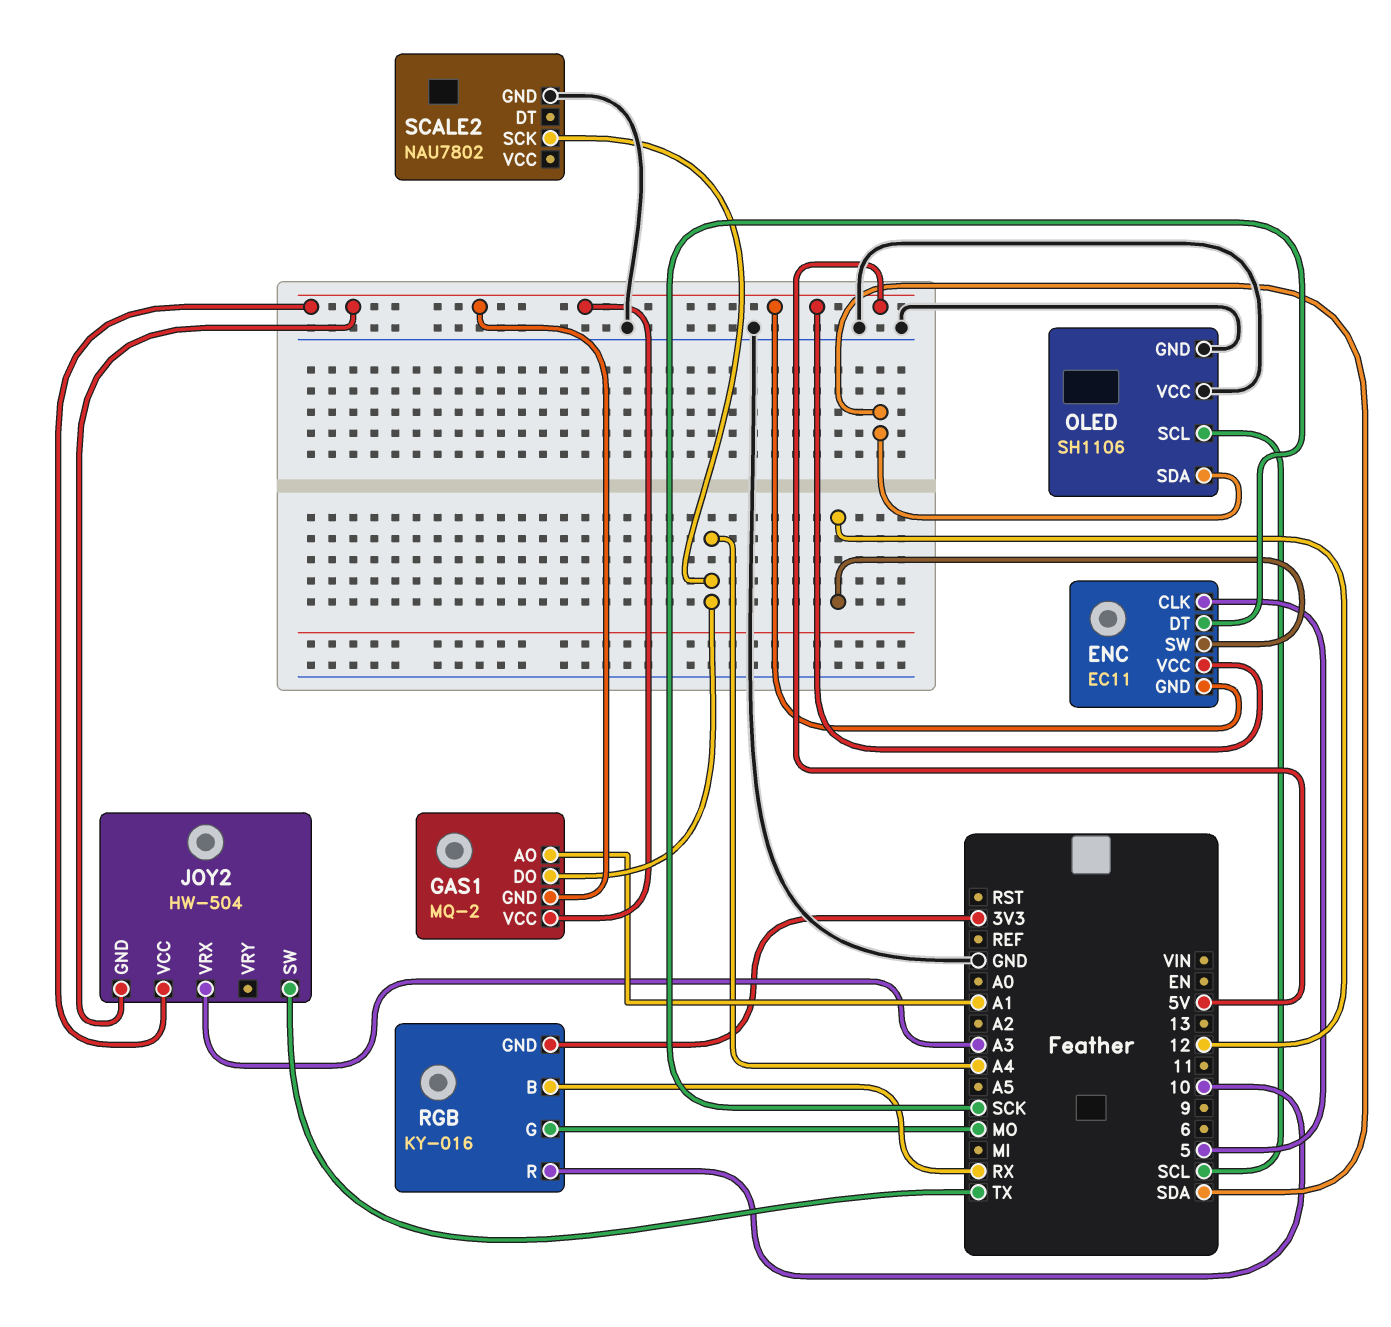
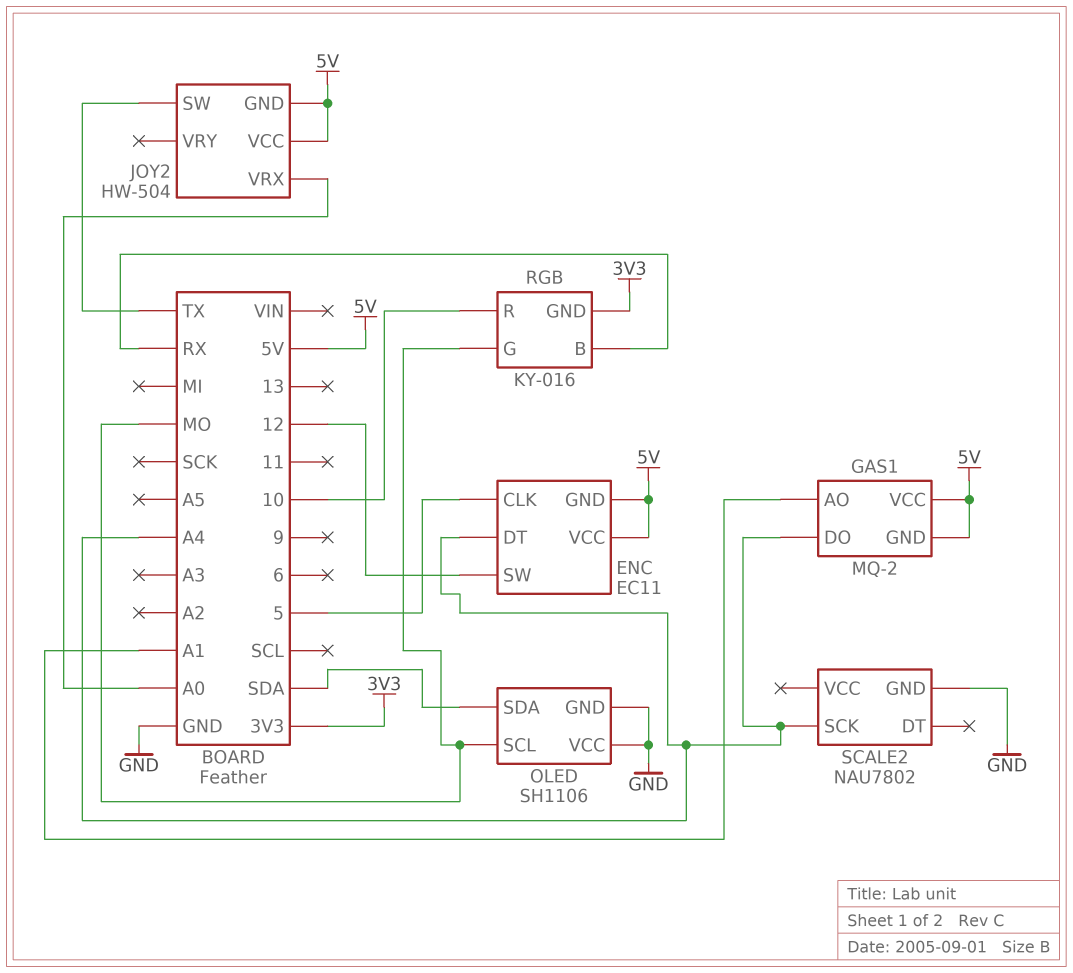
ENC pin DT: SCK -> A4
JOY2 pin VRX: A3 -> A0
OLED pin SCL: SCL -> MO

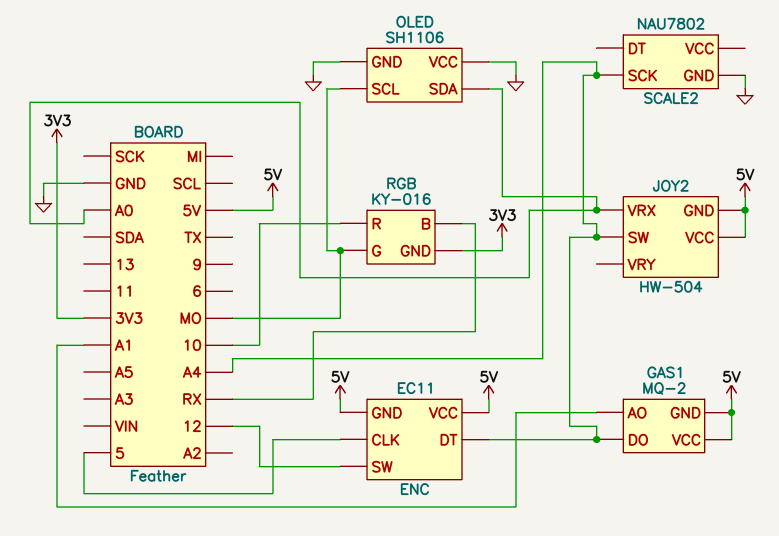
JOY2 pin SW: TX -> A4
OLED pin SDA: SDA -> A0

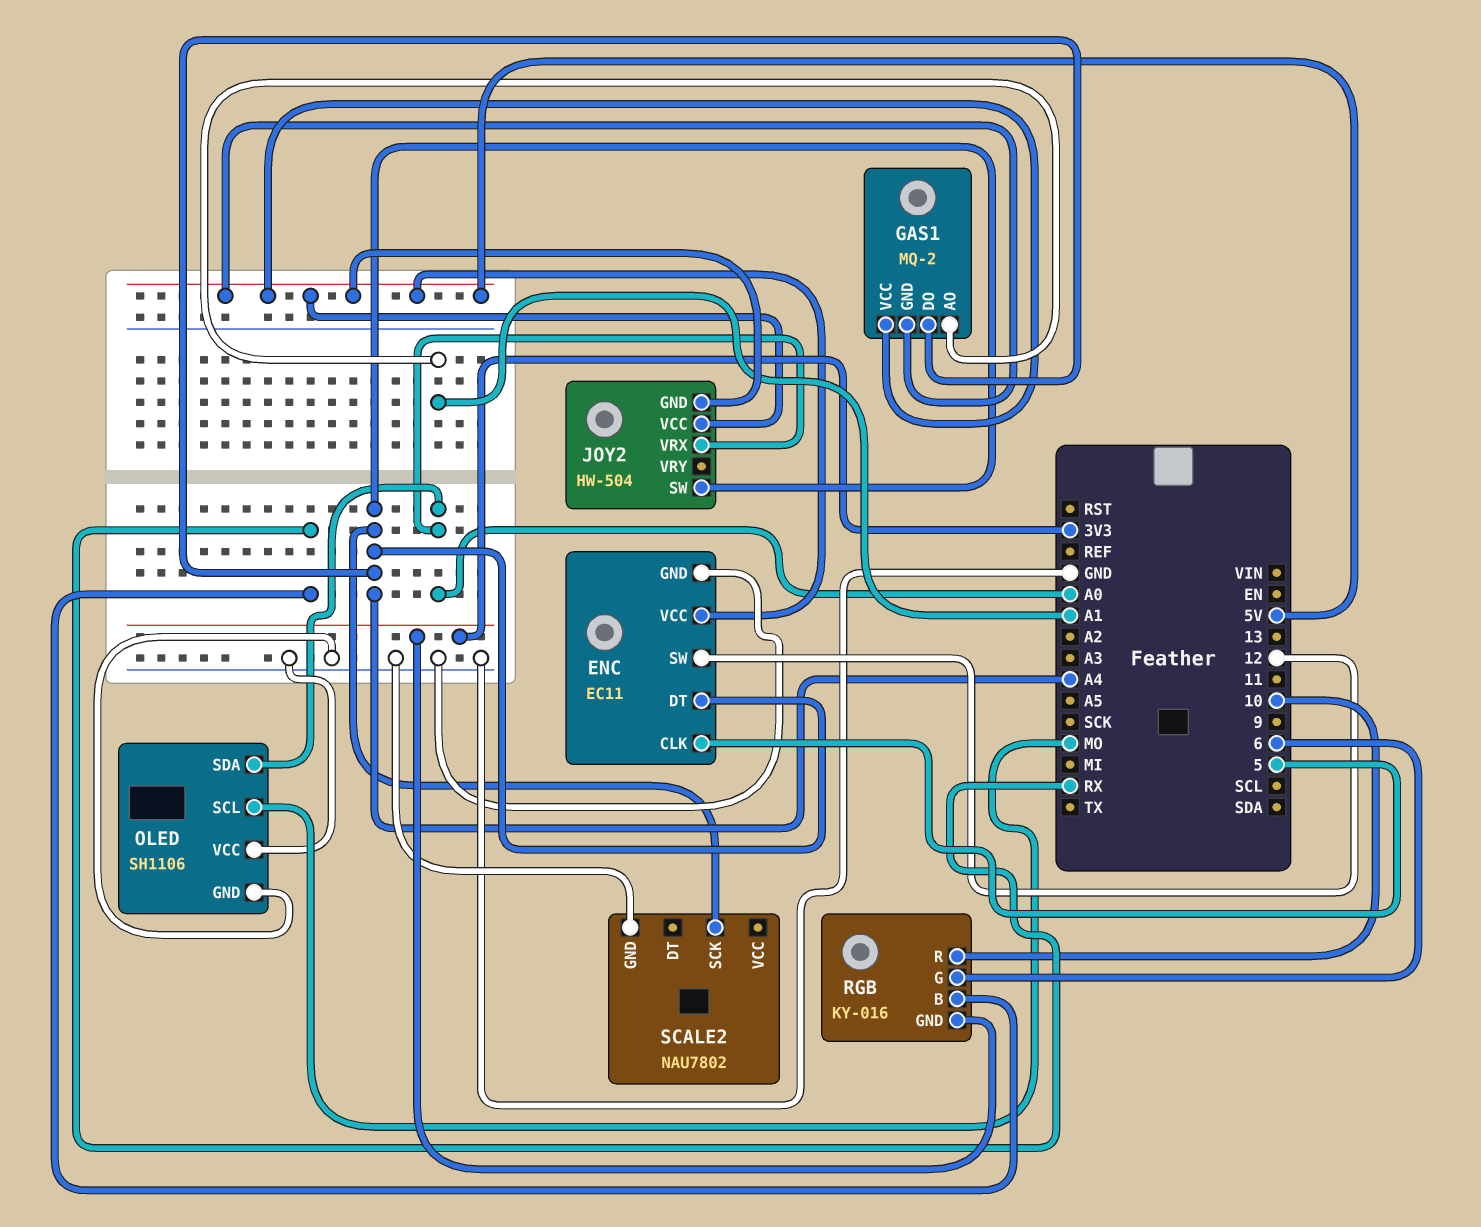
ENC pin GND: 5V -> GND
RGB pin G: MO -> 6

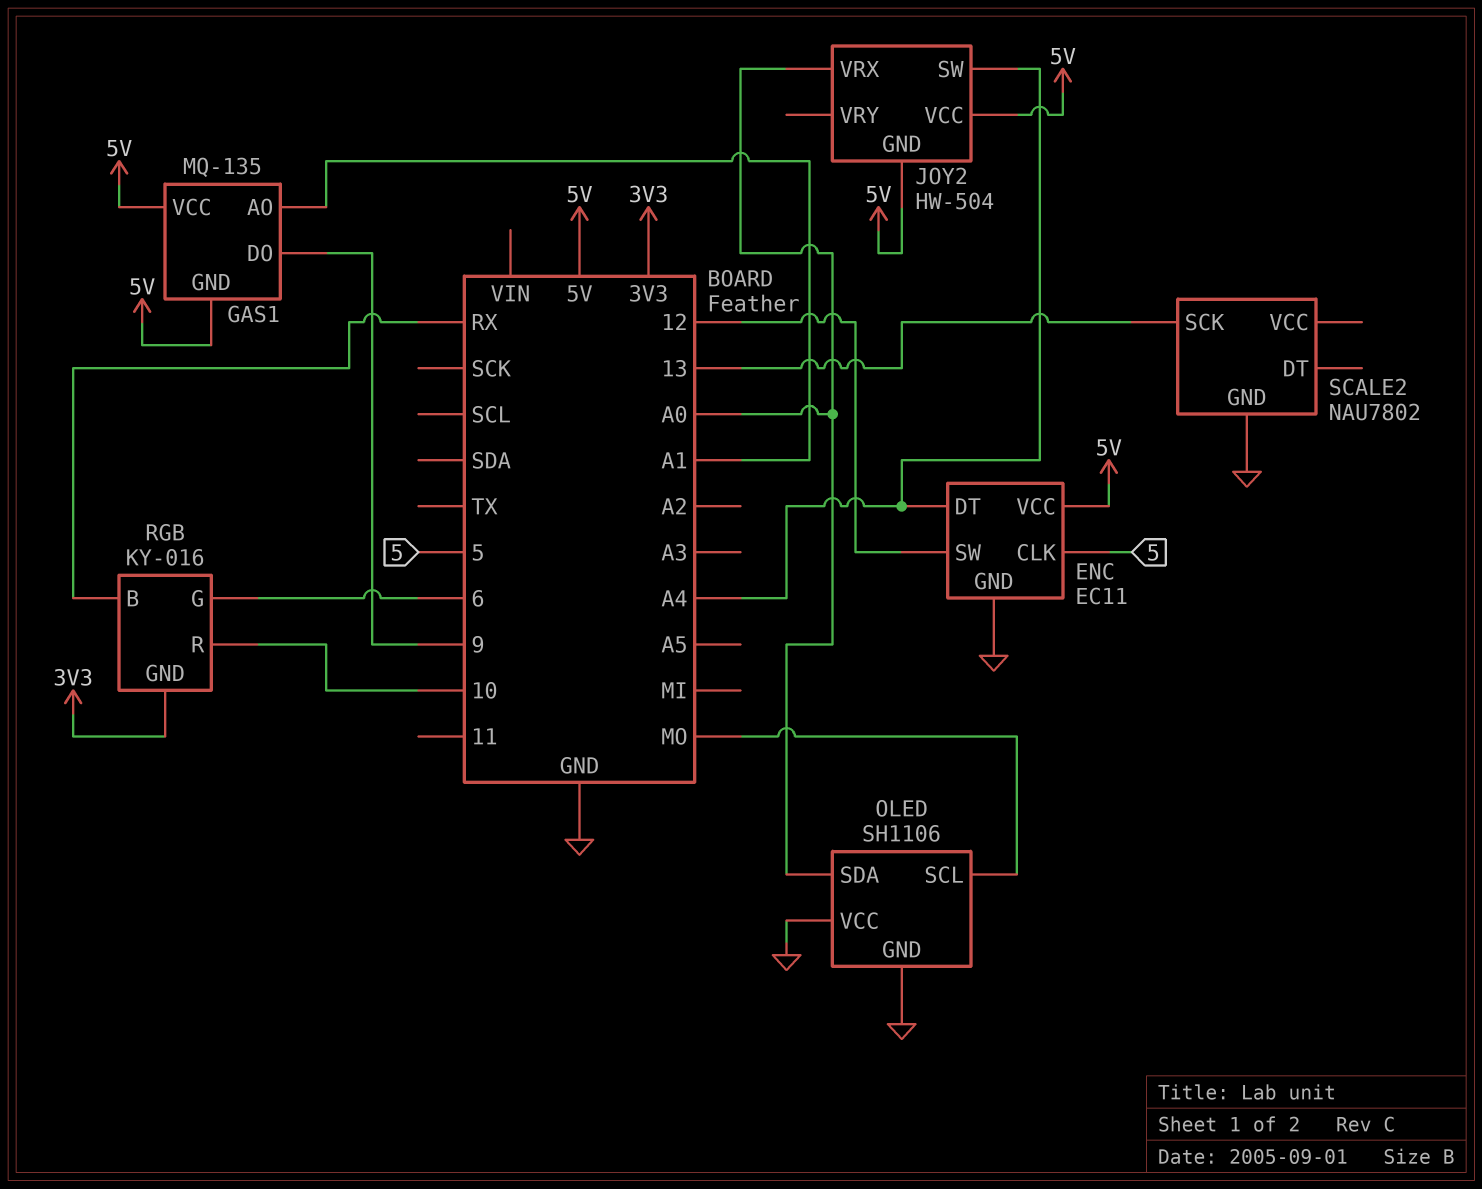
GAS1: MQ-2 -> MQ-135
GAS1 pin DO: A4 -> 9
SCALE2 pin SCK: A4 -> 13

